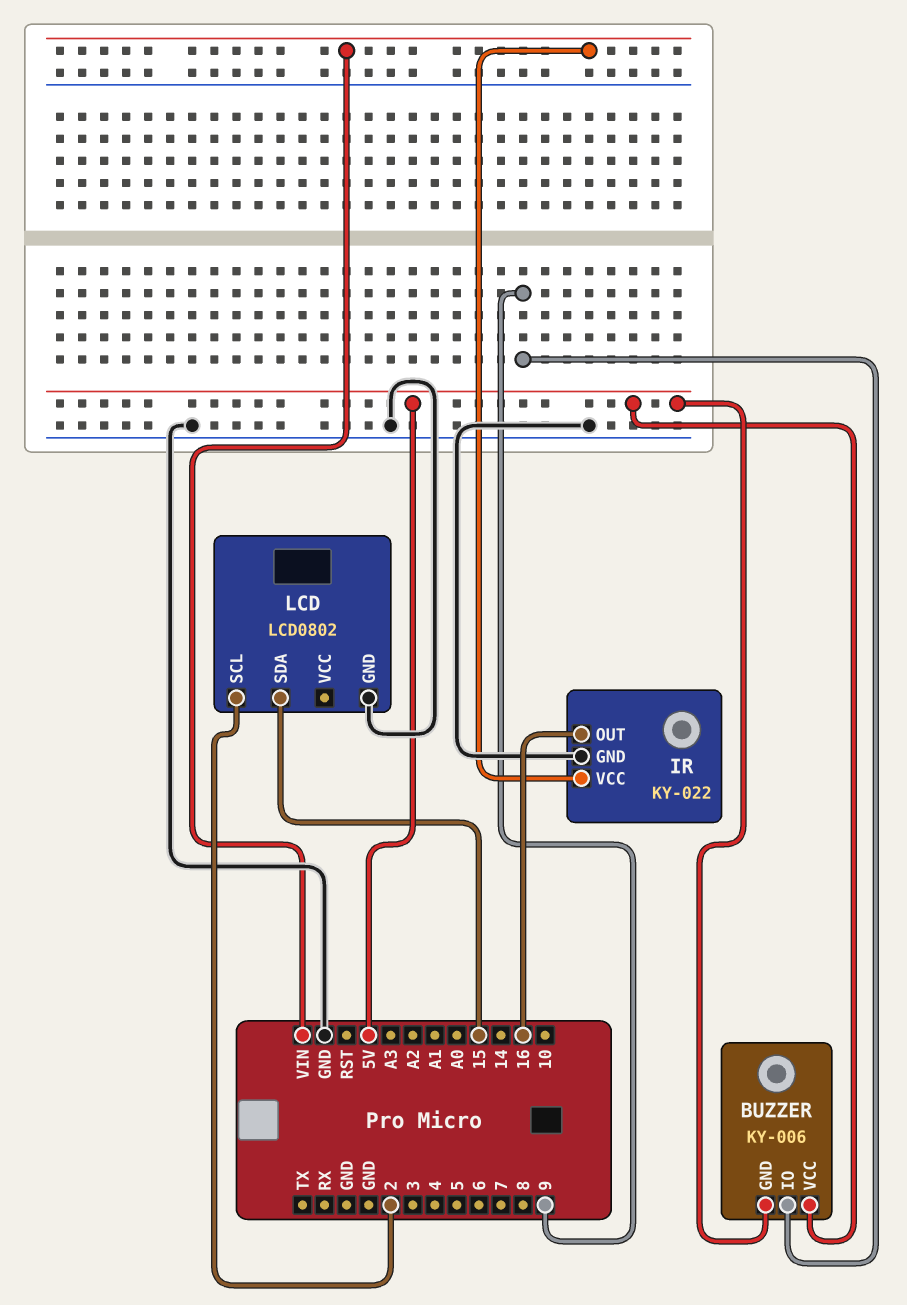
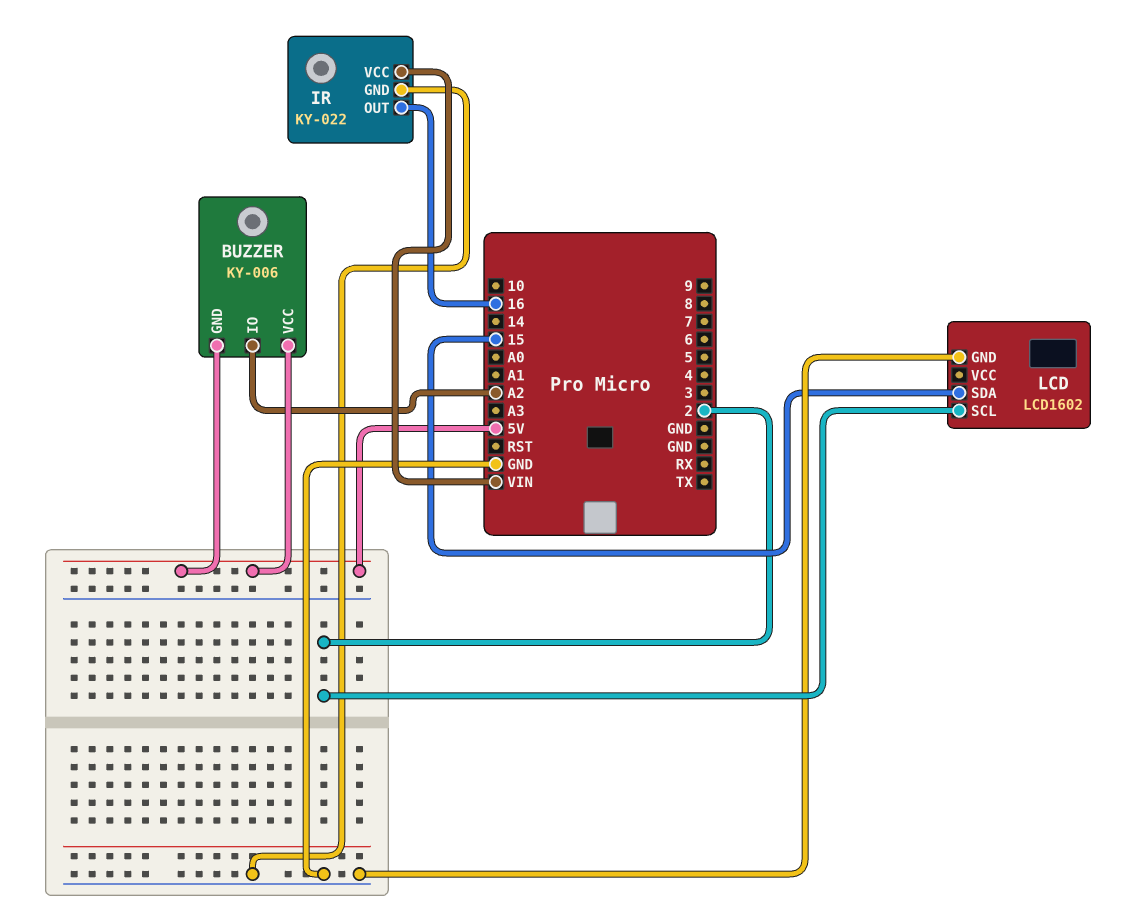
BUZZER pin IO: 9 -> A2
LCD: LCD0802 -> LCD1602

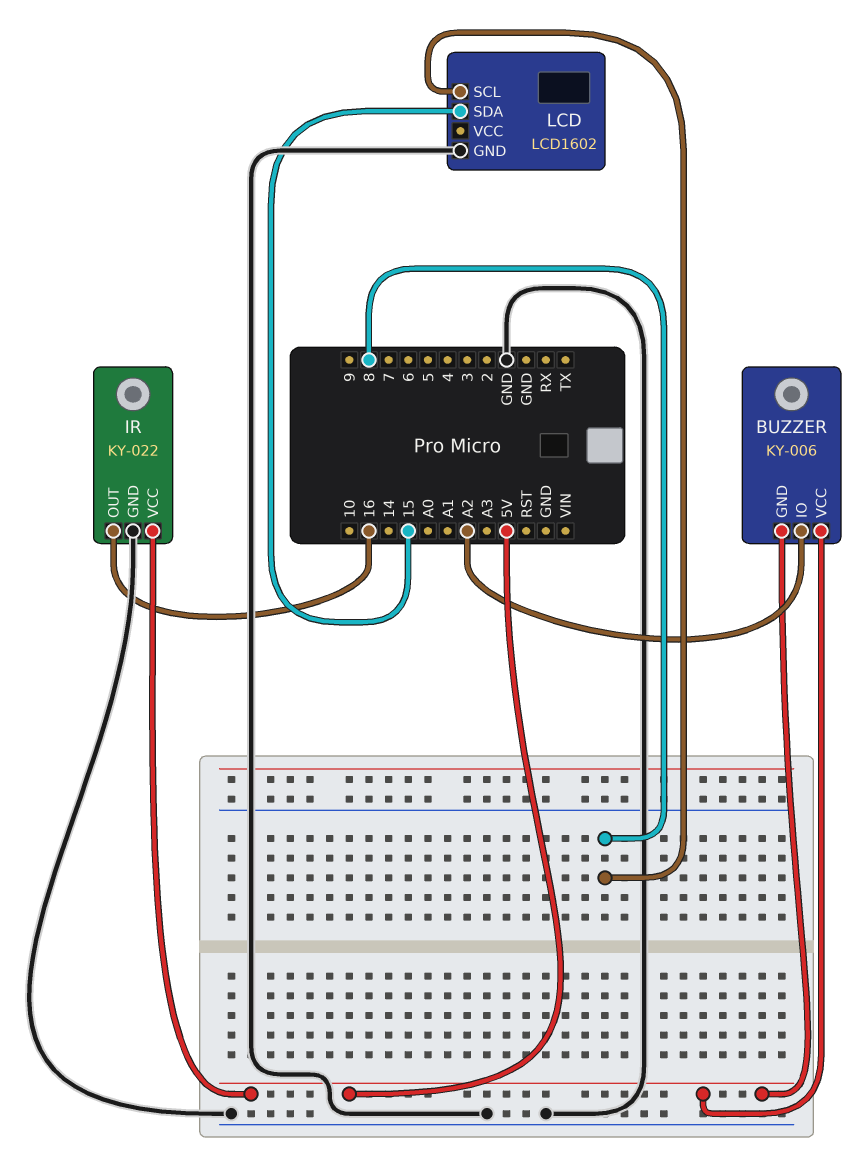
IR pin VCC: VIN -> 5V
LCD pin SCL: 2 -> 8

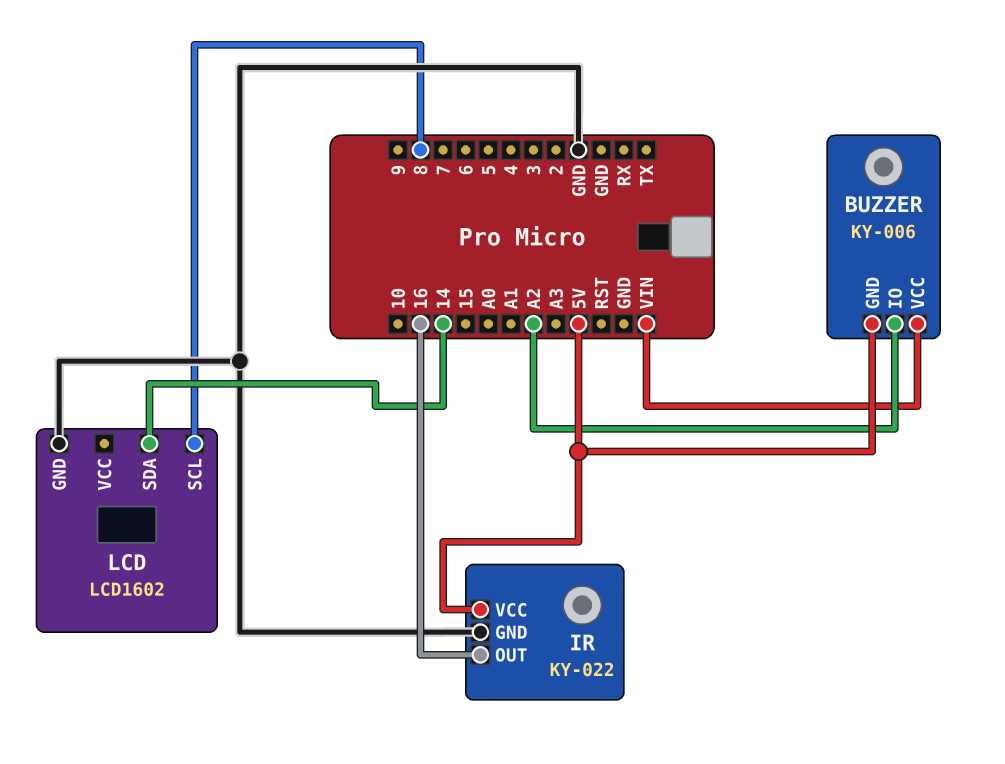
BUZZER pin VCC: 5V -> VIN
LCD pin SDA: 15 -> 14

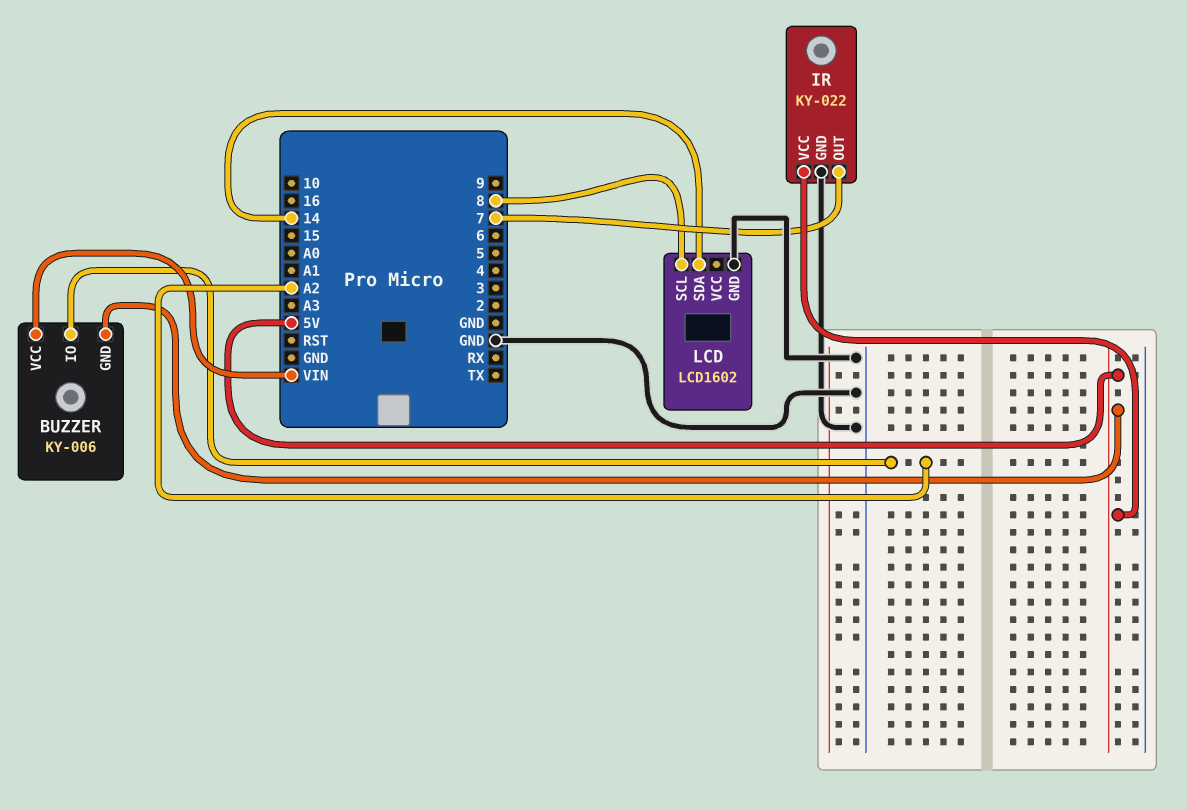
IR pin OUT: 16 -> 7

